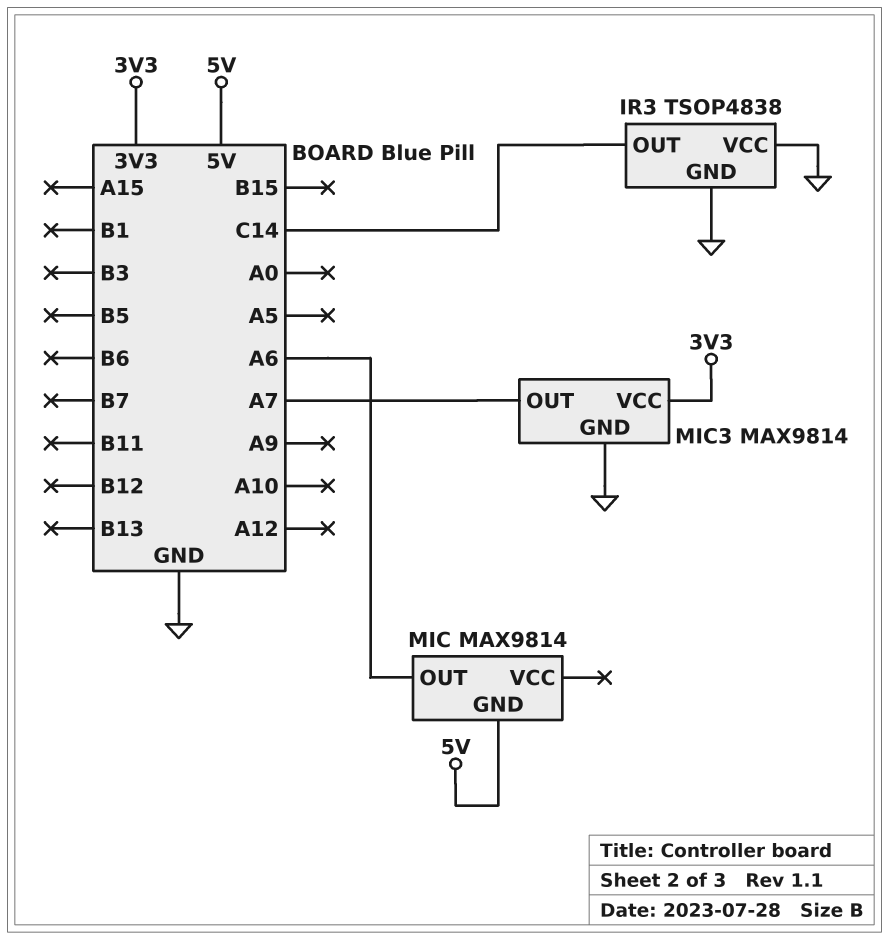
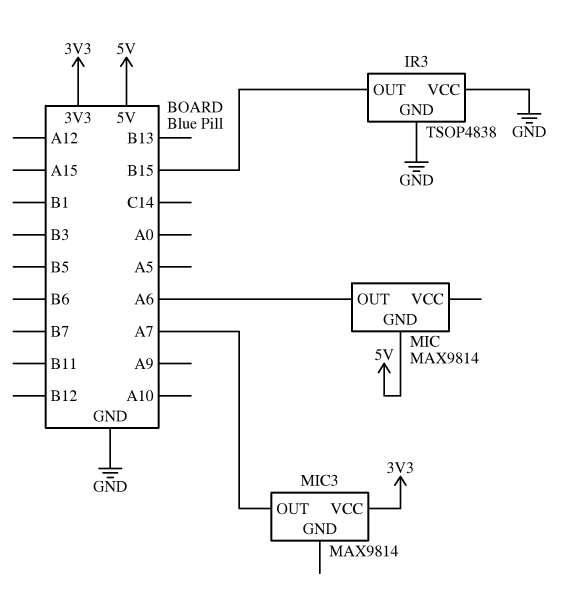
IR3 pin OUT: C14 -> B15
MIC3 pin GND: GND -> none

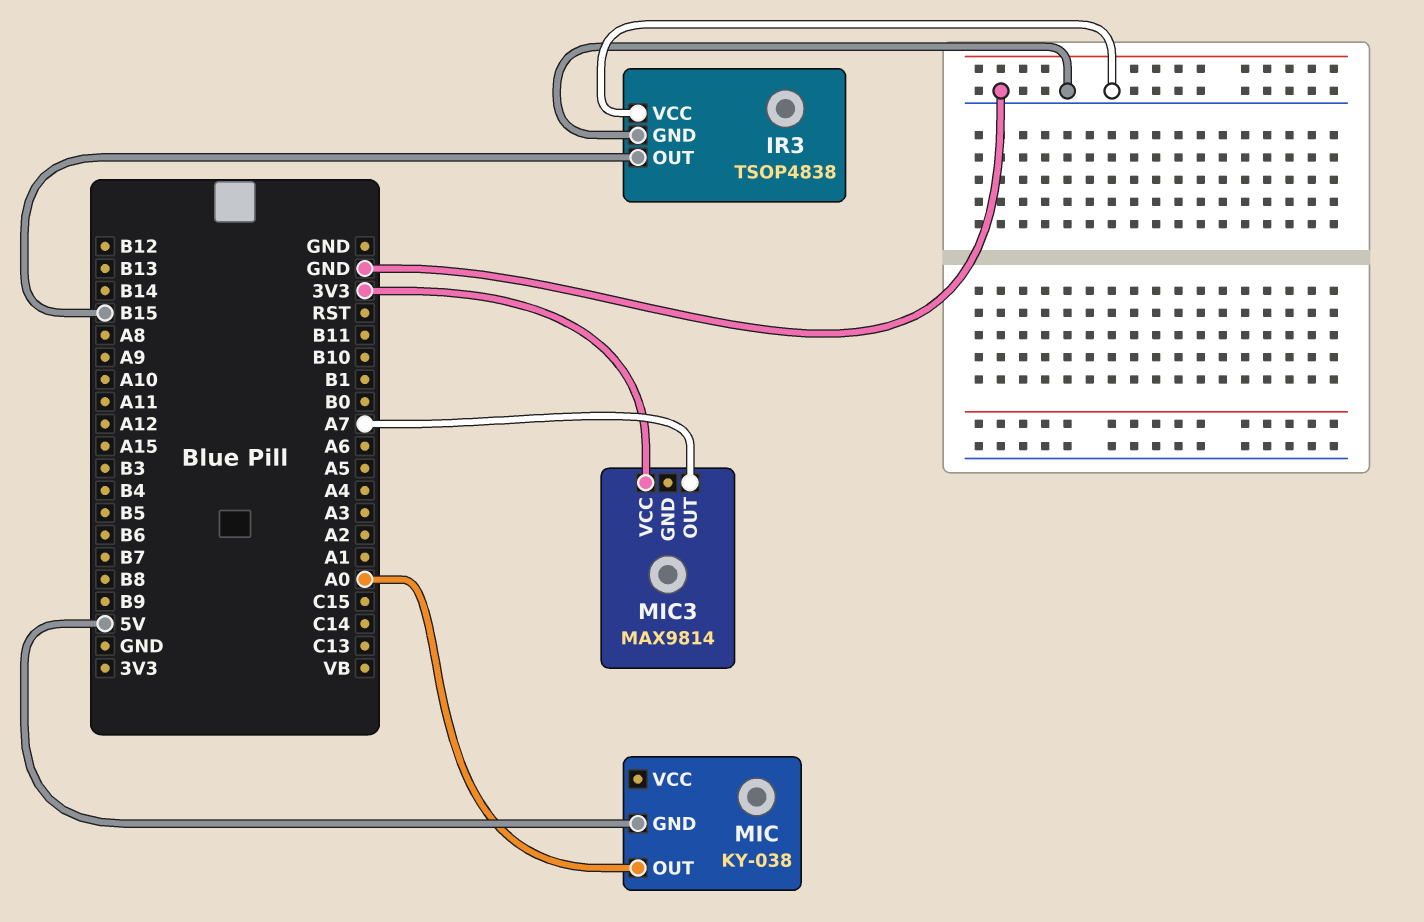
MIC: MAX9814 -> KY-038
MIC pin OUT: A6 -> A0

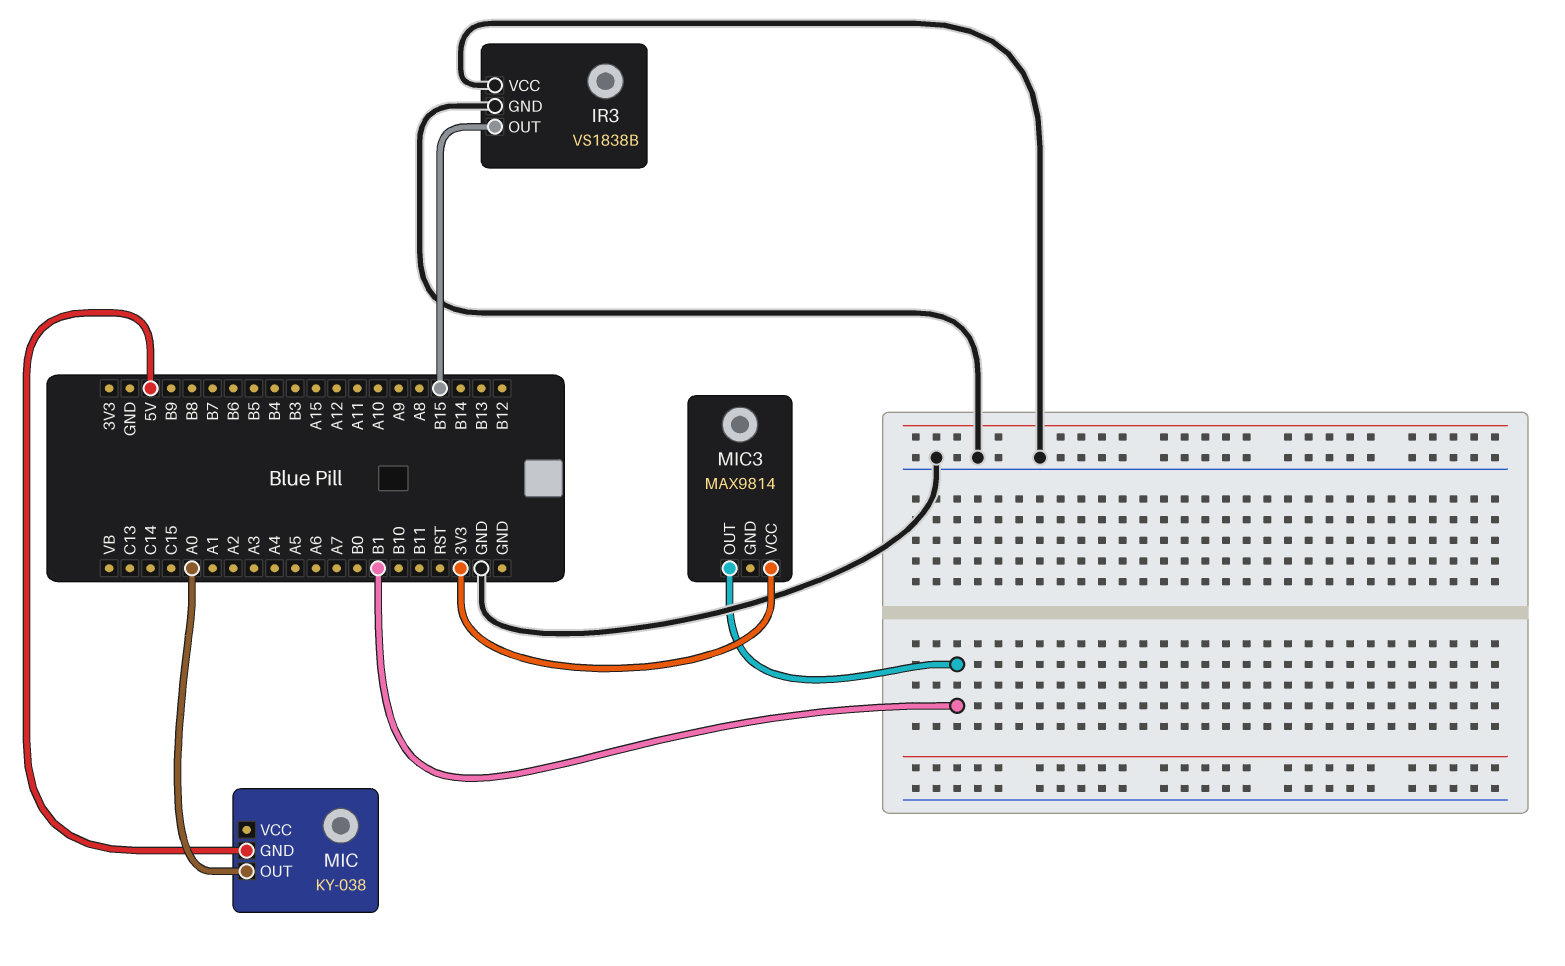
IR3: TSOP4838 -> VS1838B
MIC3 pin OUT: A7 -> B1

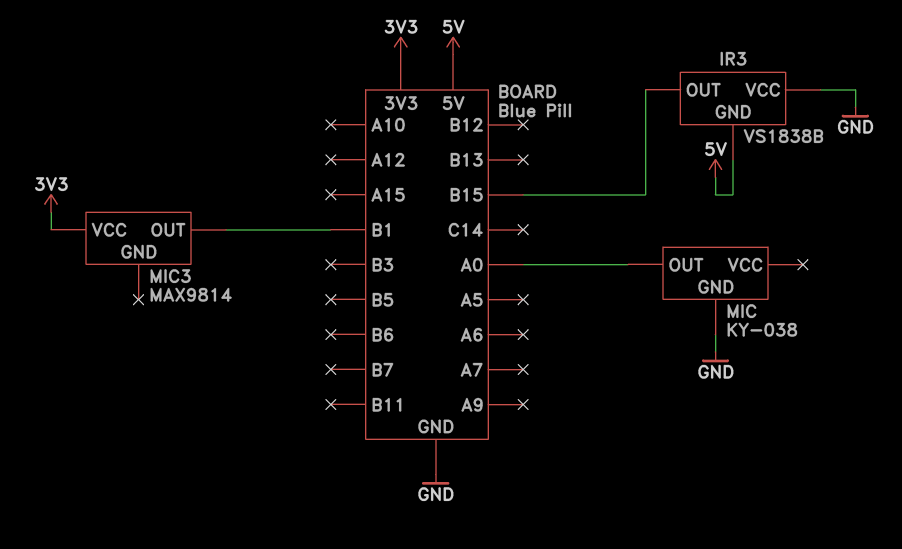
IR3 pin GND: GND -> 5V
MIC pin GND: 5V -> GND

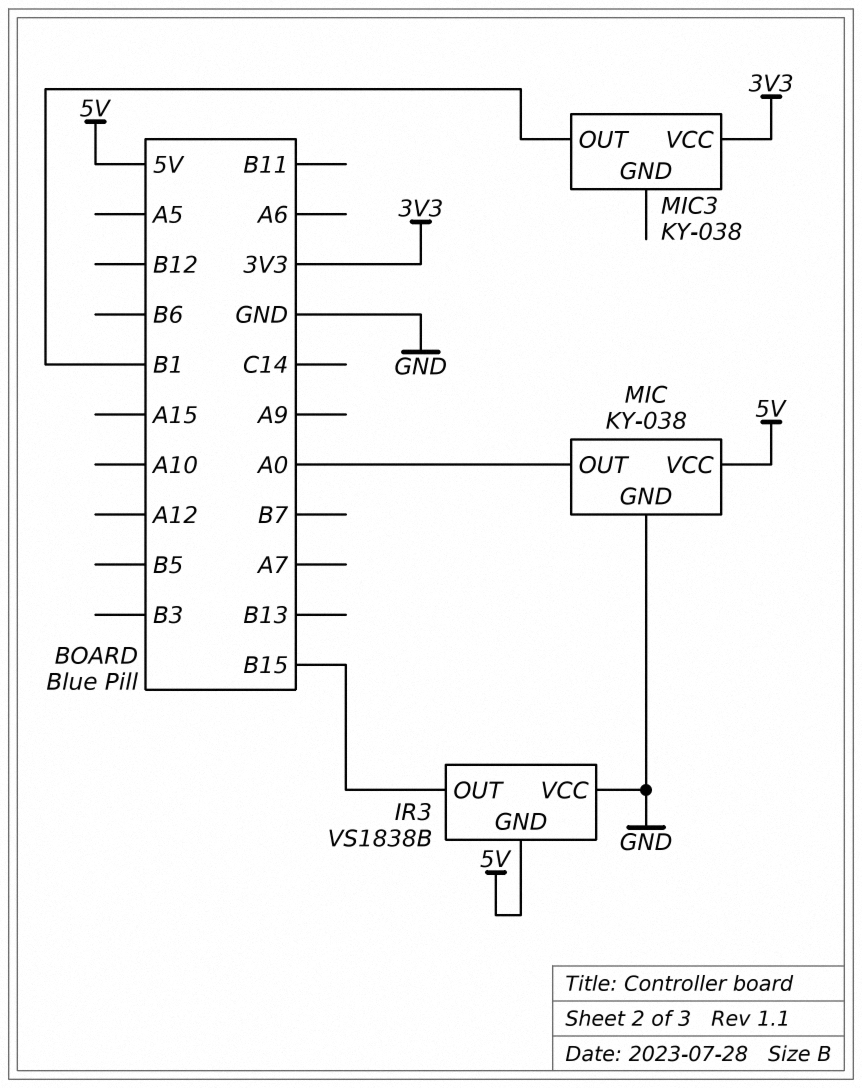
MIC pin VCC: none -> 5V
MIC3: MAX9814 -> KY-038

